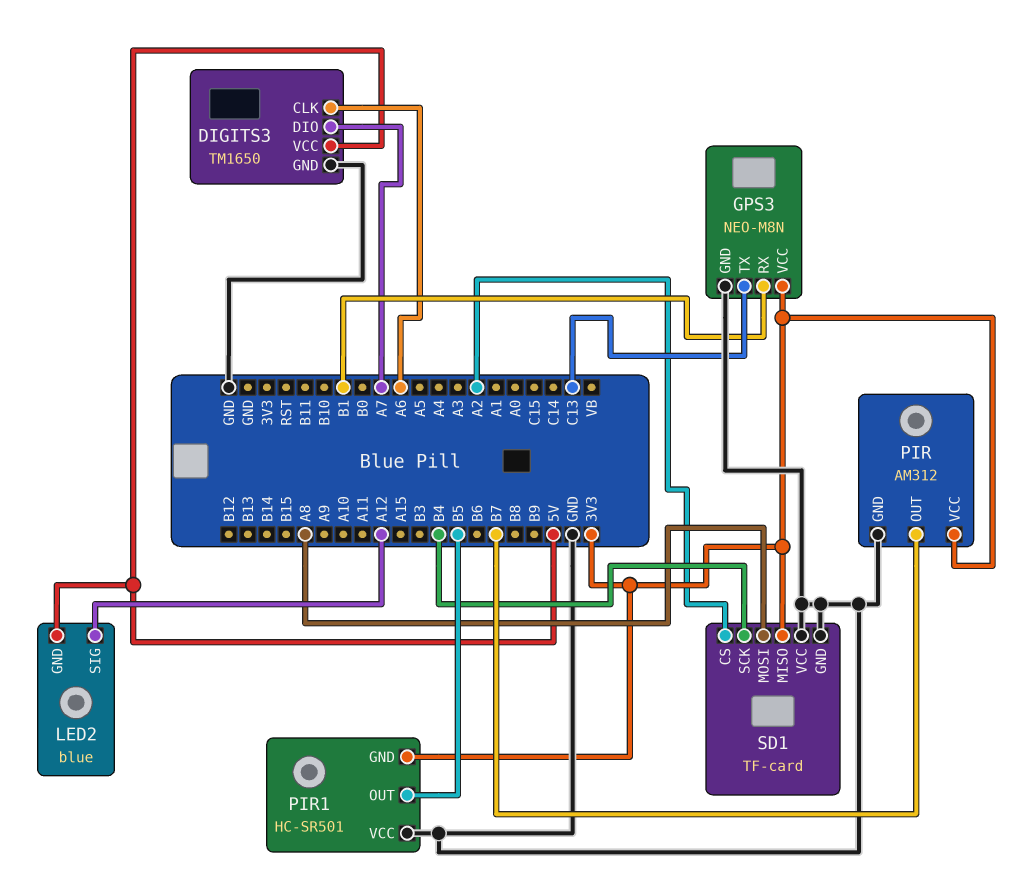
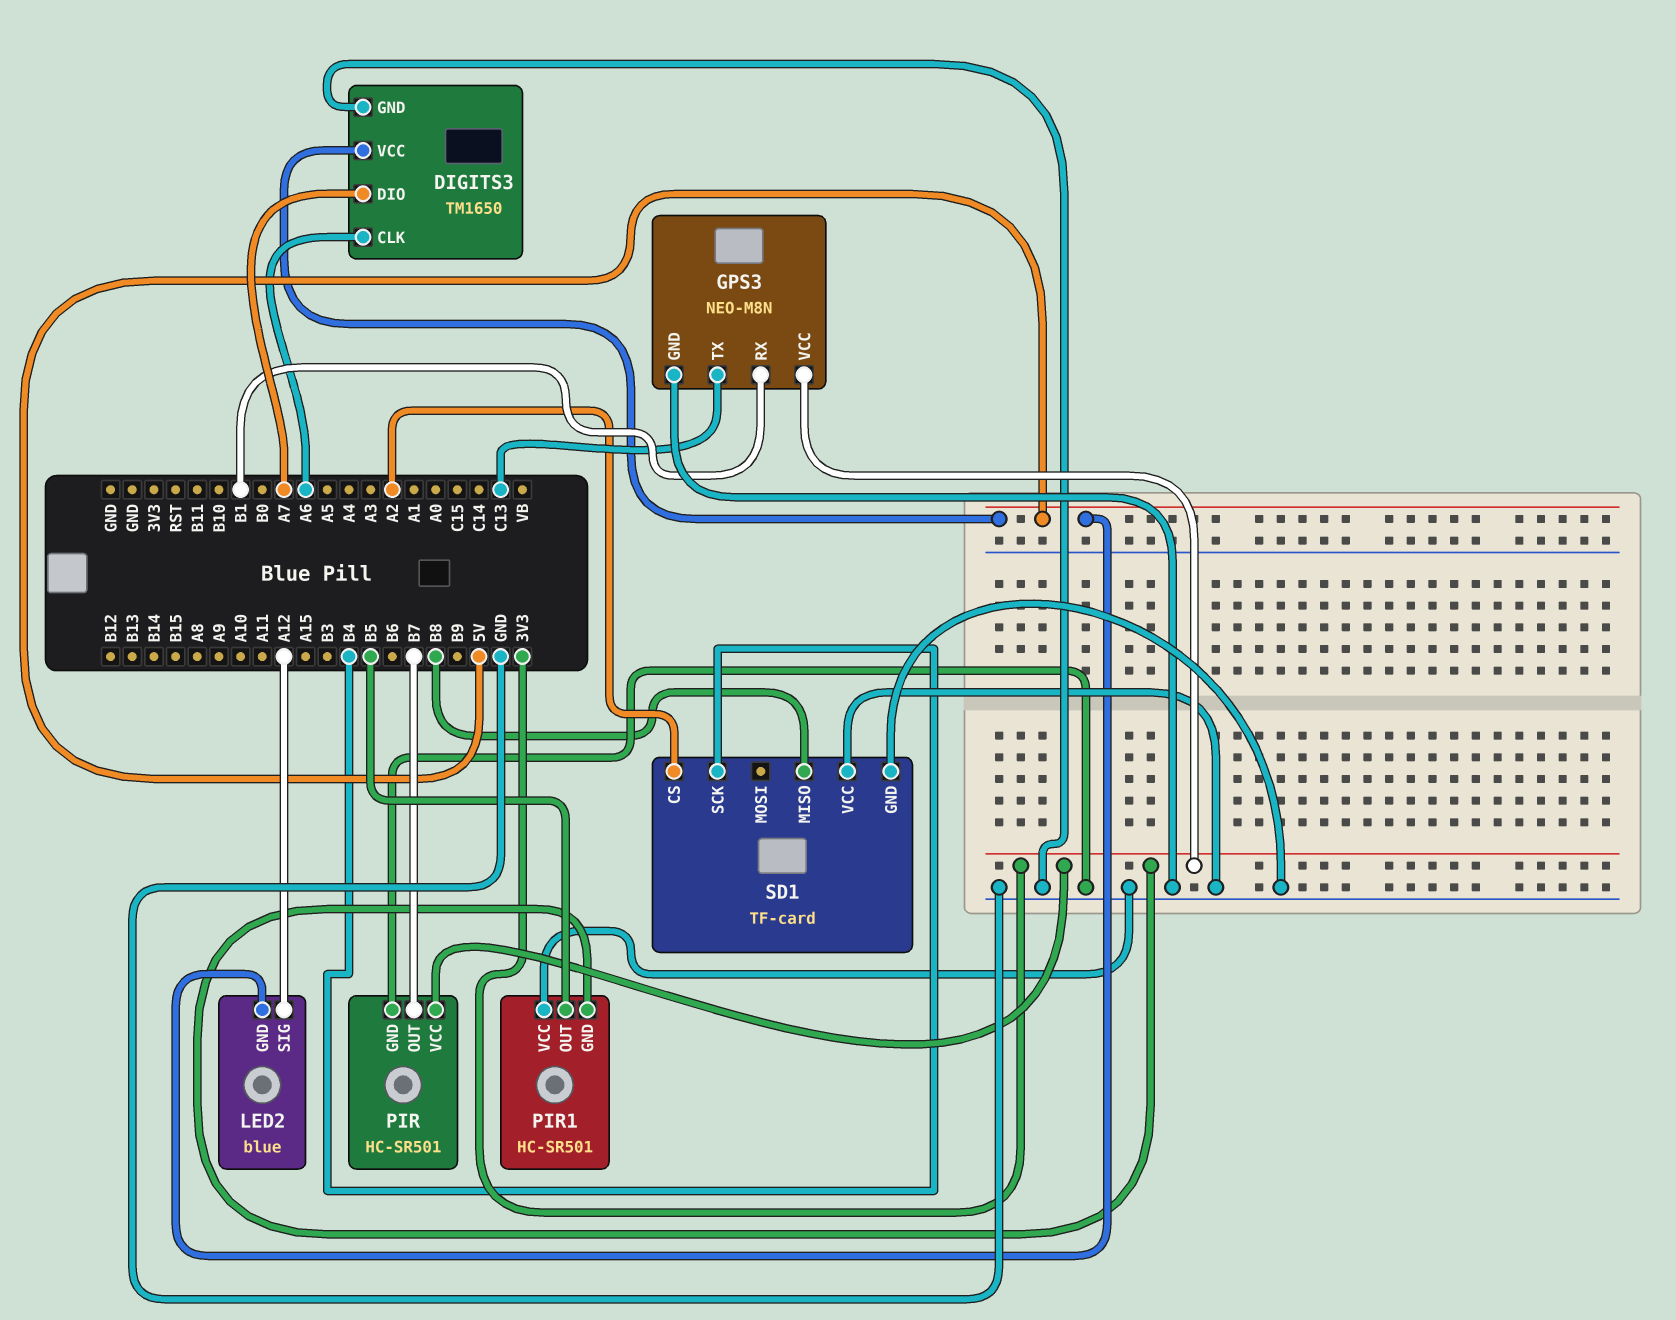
PIR: AM312 -> HC-SR501
SD1 pin MISO: 3V3 -> B8
SD1 pin MOSI: A8 -> none

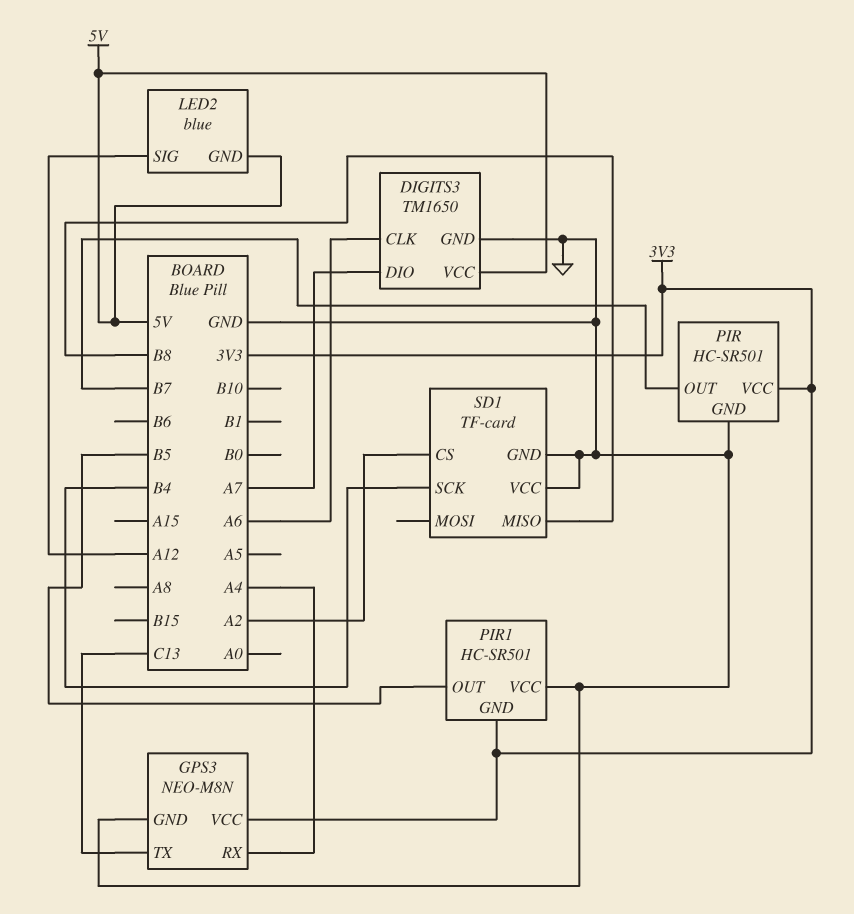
GPS3 pin RX: B1 -> A4

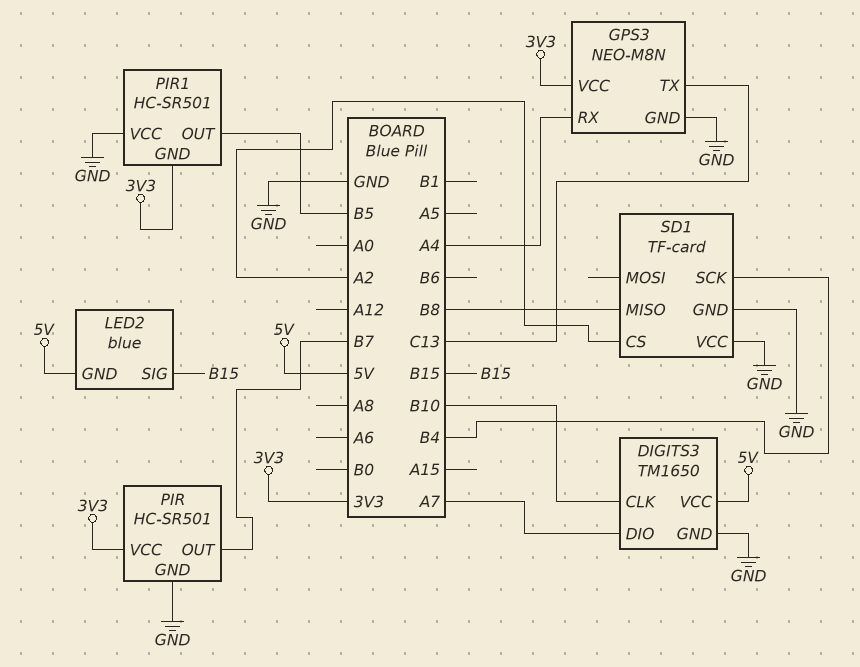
DIGITS3 pin CLK: A6 -> B10
LED2 pin SIG: A12 -> B15

